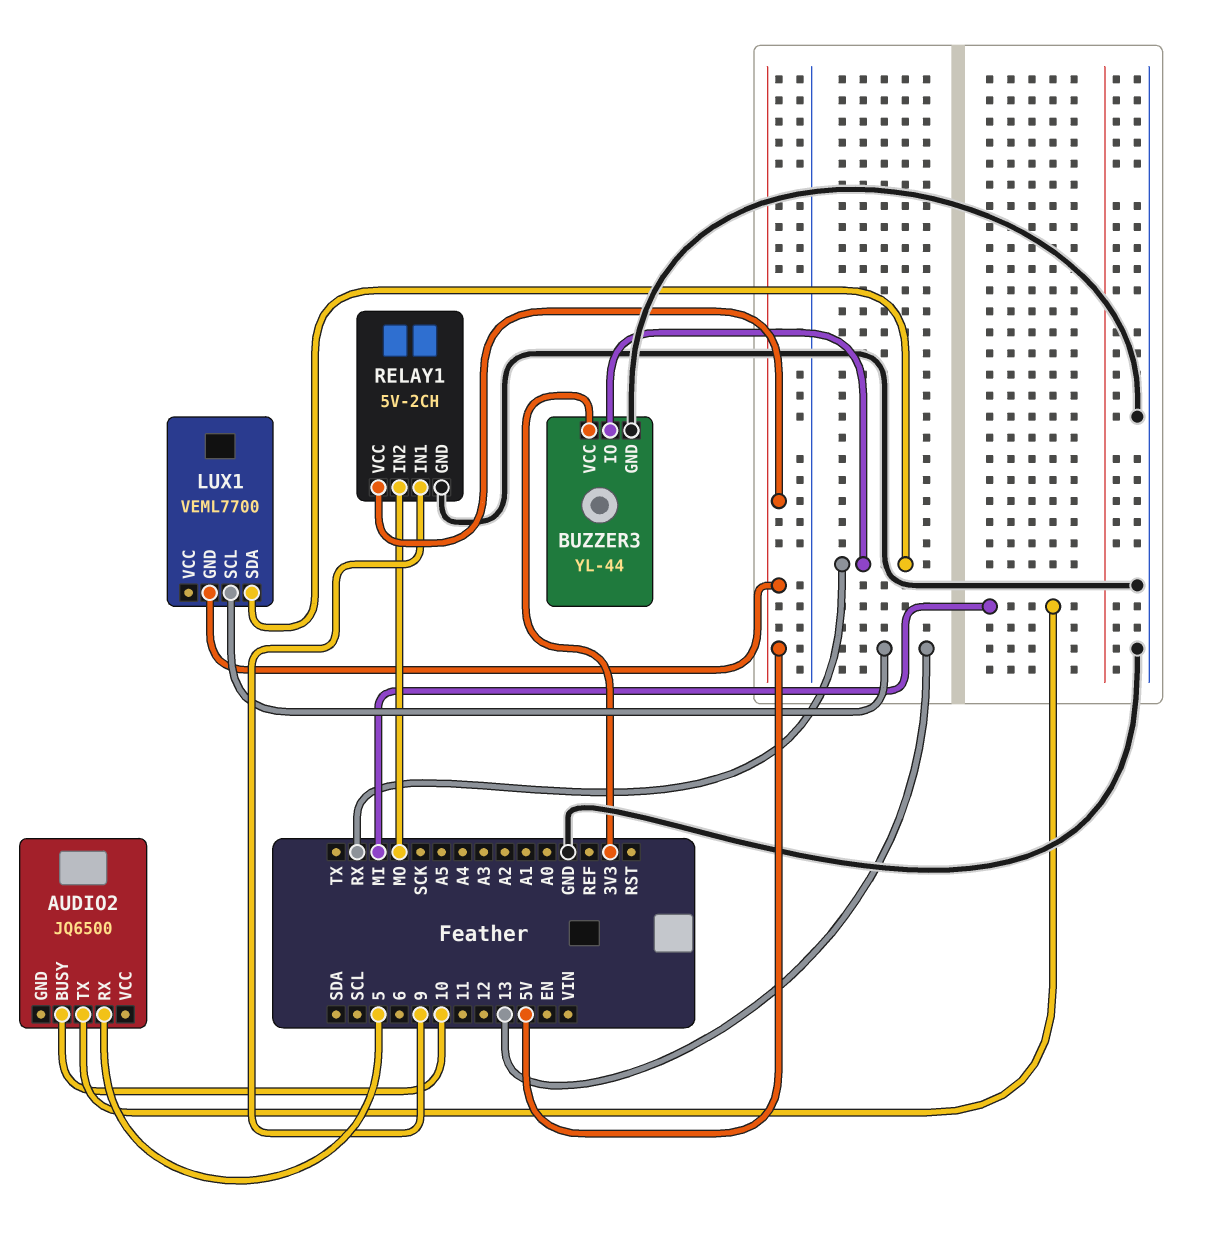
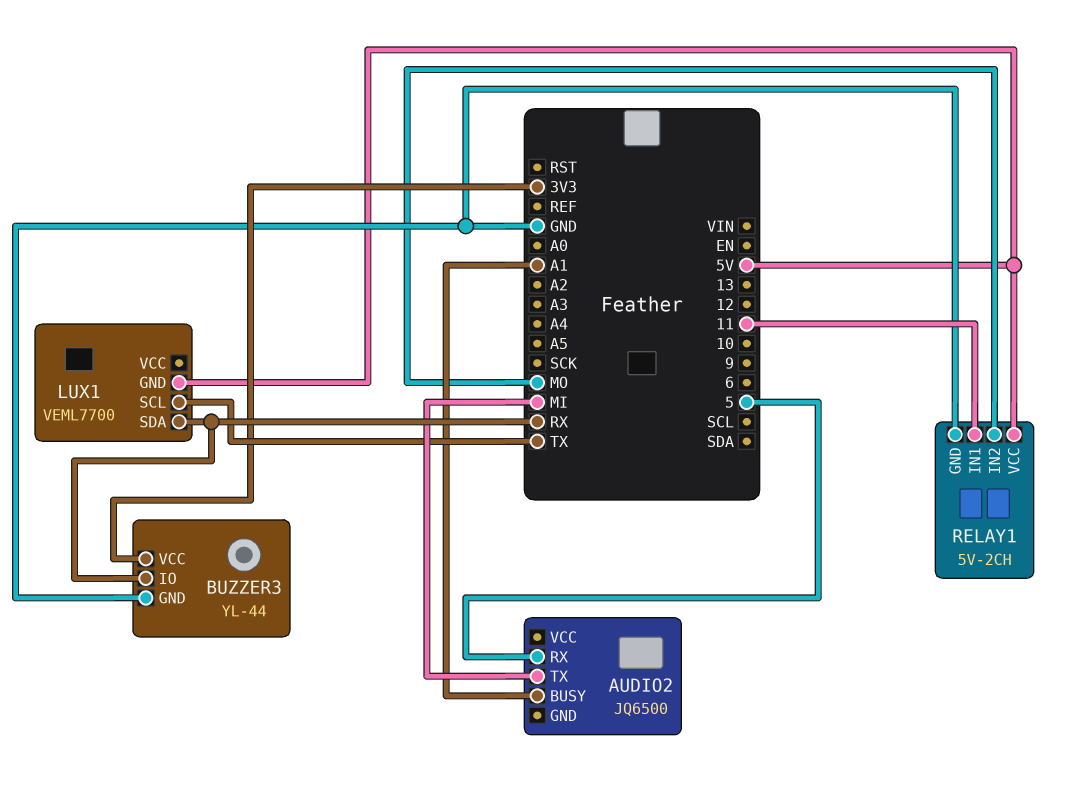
AUDIO2 pin BUSY: 10 -> A1
LUX1 pin SCL: 13 -> TX
RELAY1 pin IN1: 9 -> 11

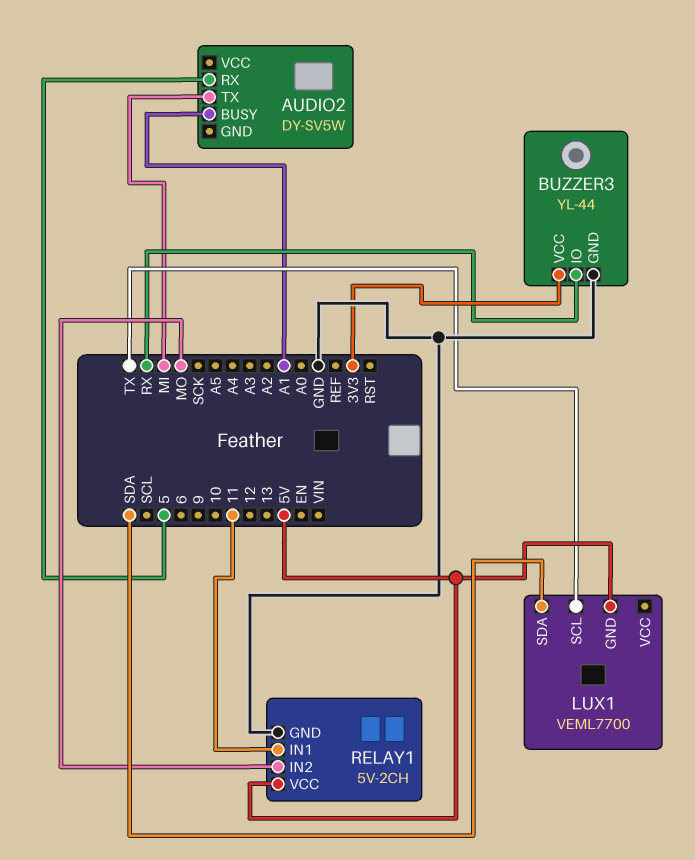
AUDIO2: JQ6500 -> DY-SV5W
LUX1 pin SDA: RX -> SDA

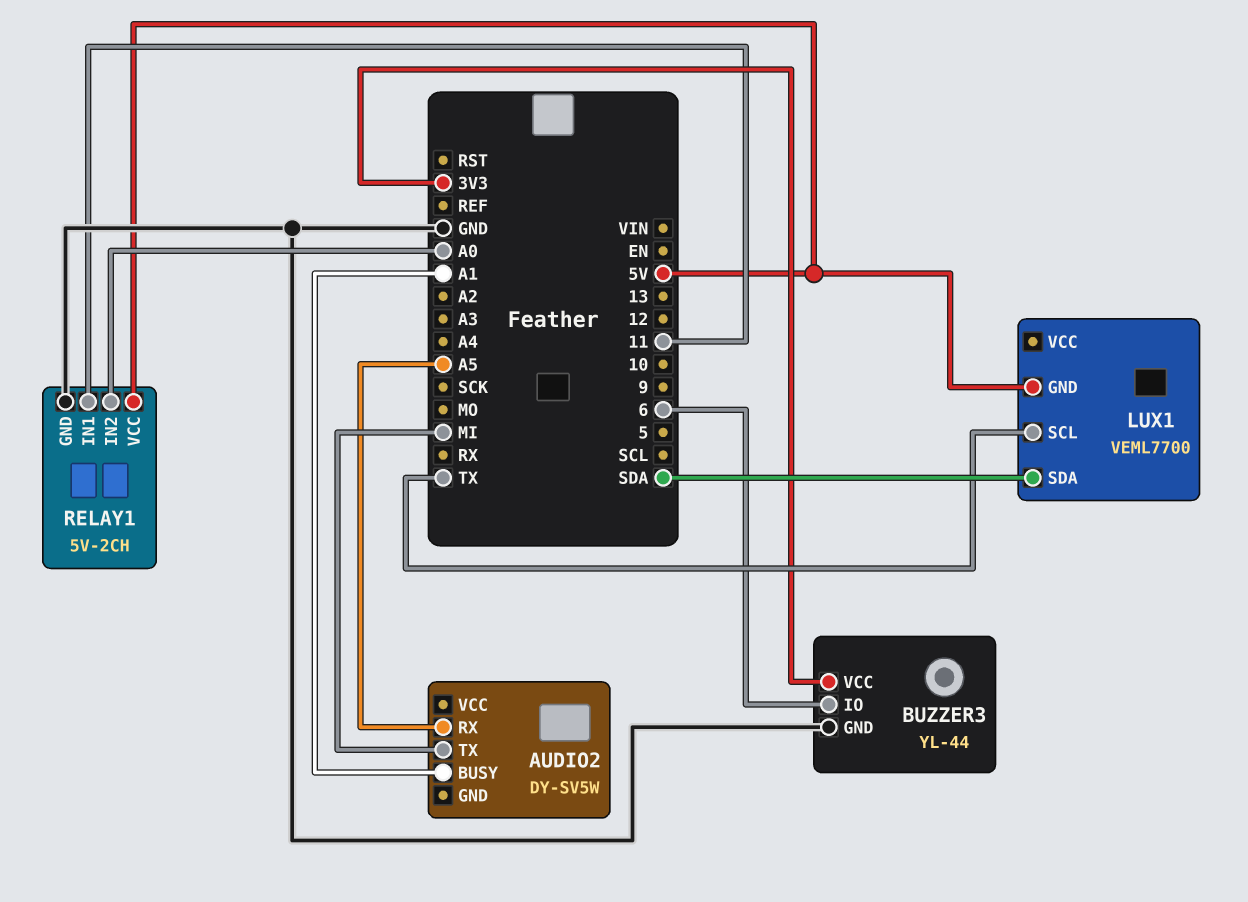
AUDIO2 pin RX: 5 -> A5
BUZZER3 pin IO: RX -> 6
RELAY1 pin IN2: MO -> A0

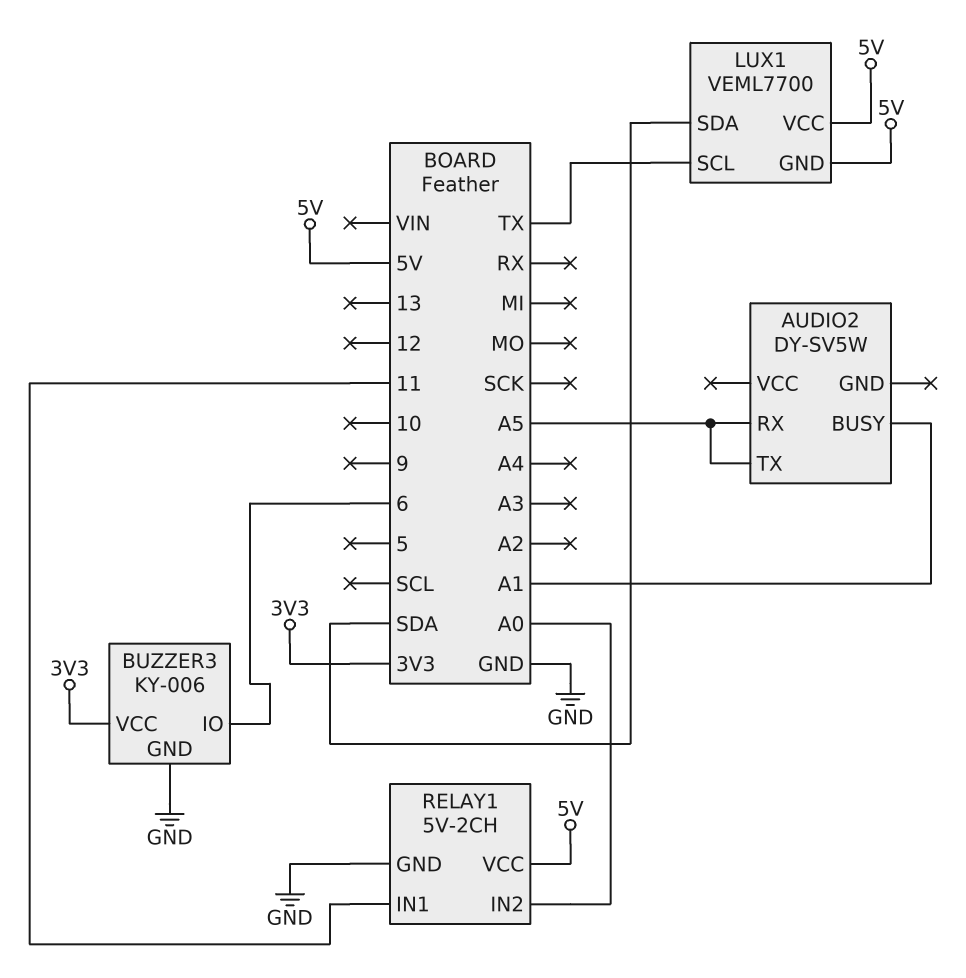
AUDIO2 pin TX: MI -> A5
BUZZER3: YL-44 -> KY-006
LUX1 pin VCC: none -> 5V

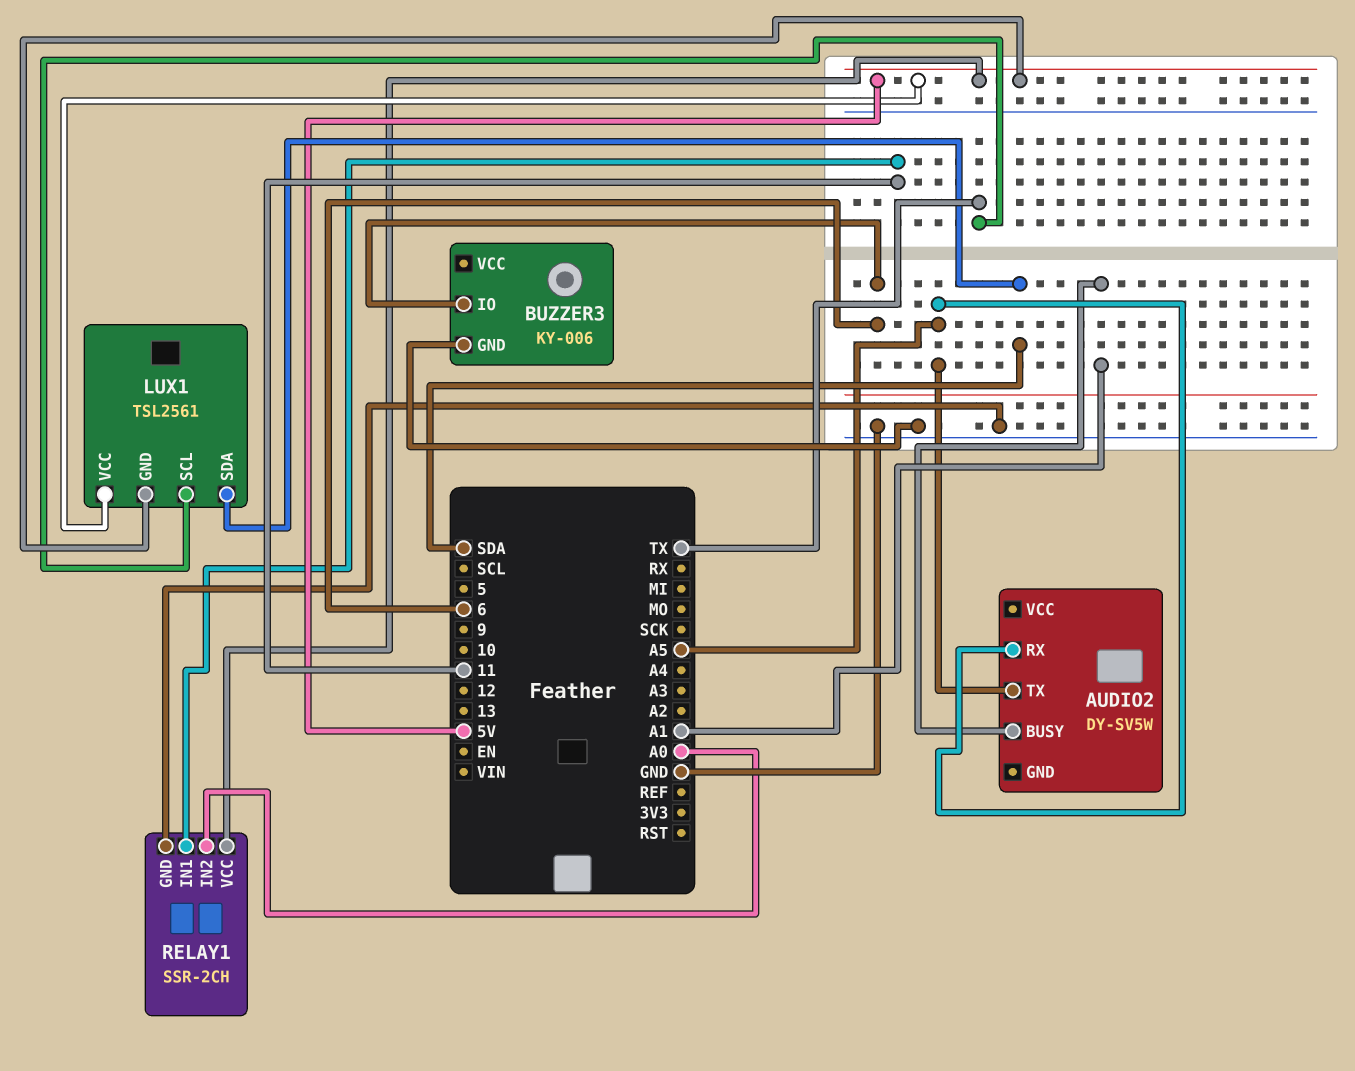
BUZZER3 pin VCC: 3V3 -> none
LUX1: VEML7700 -> TSL2561
RELAY1: 5V-2CH -> SSR-2CH

